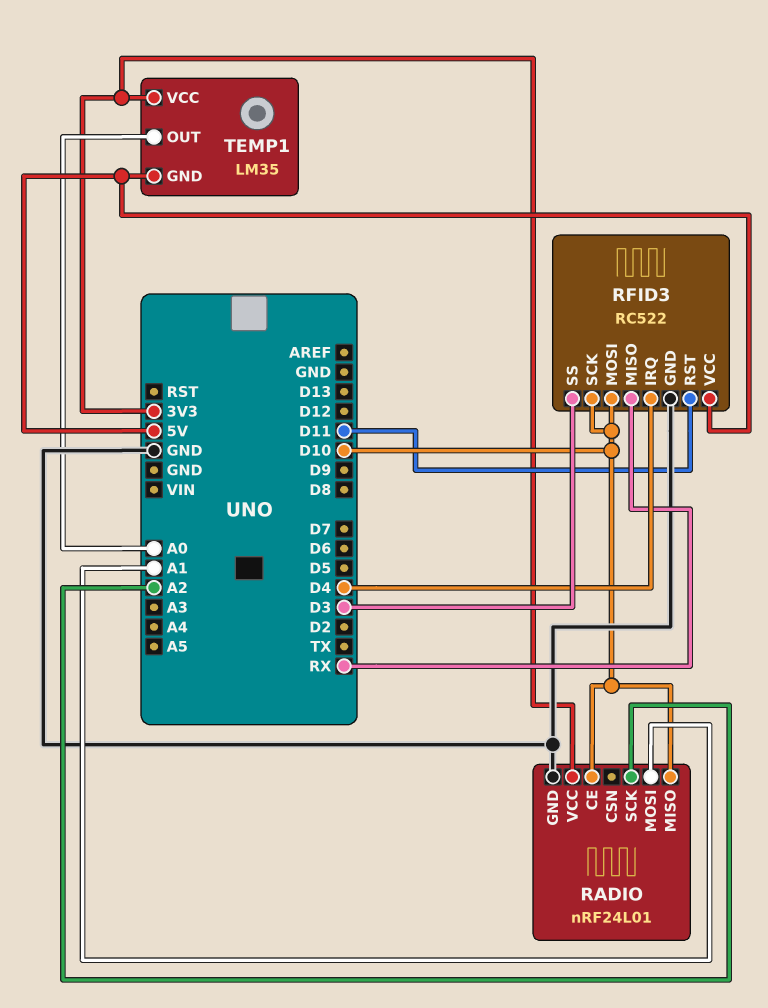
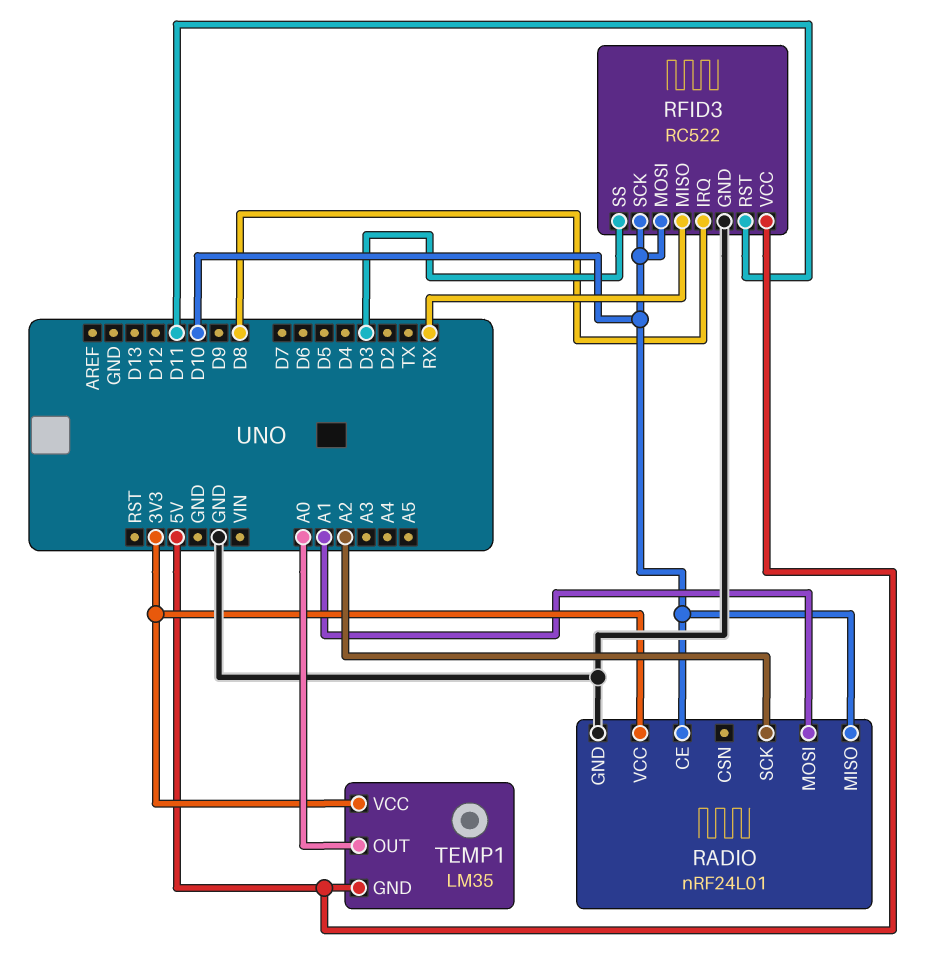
RFID3 pin IRQ: D4 -> D8

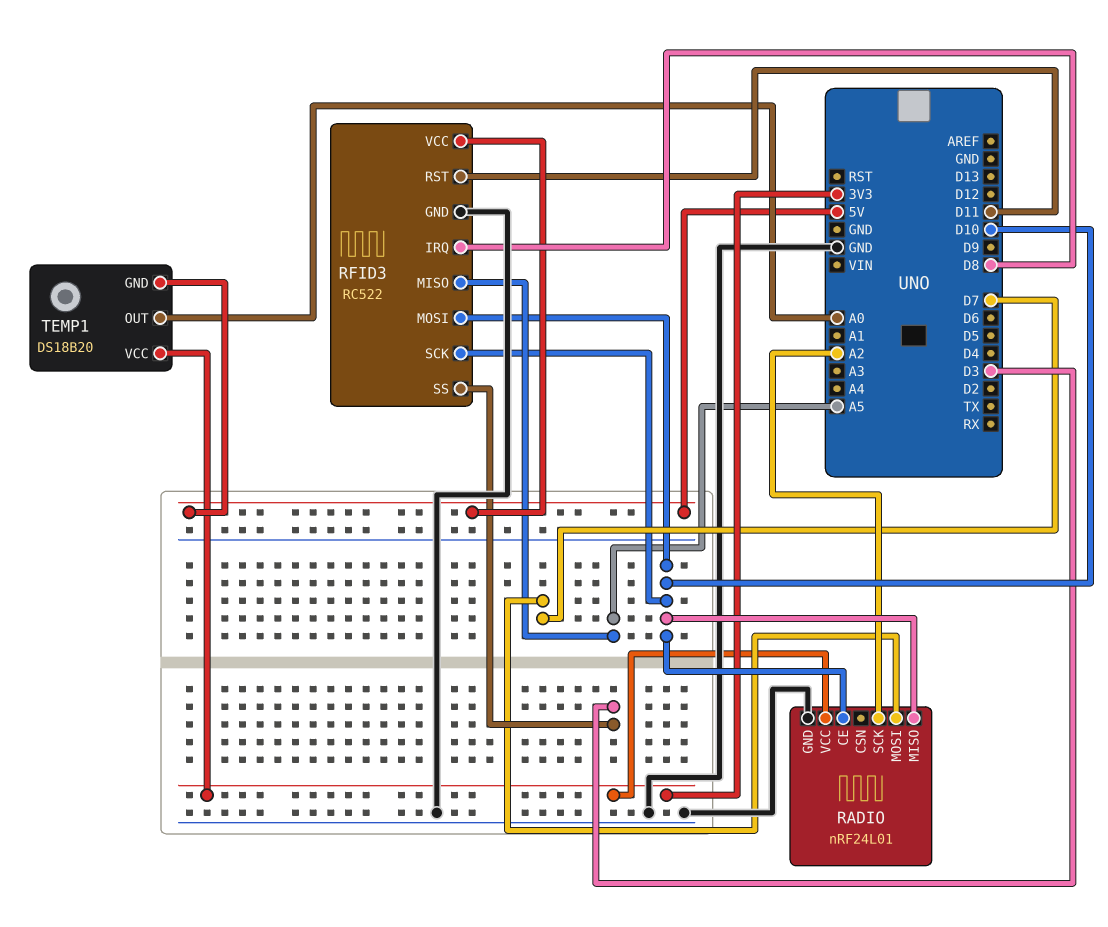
RADIO pin MOSI: A1 -> D7
RFID3 pin MISO: RX -> A5
TEMP1: LM35 -> DS18B20

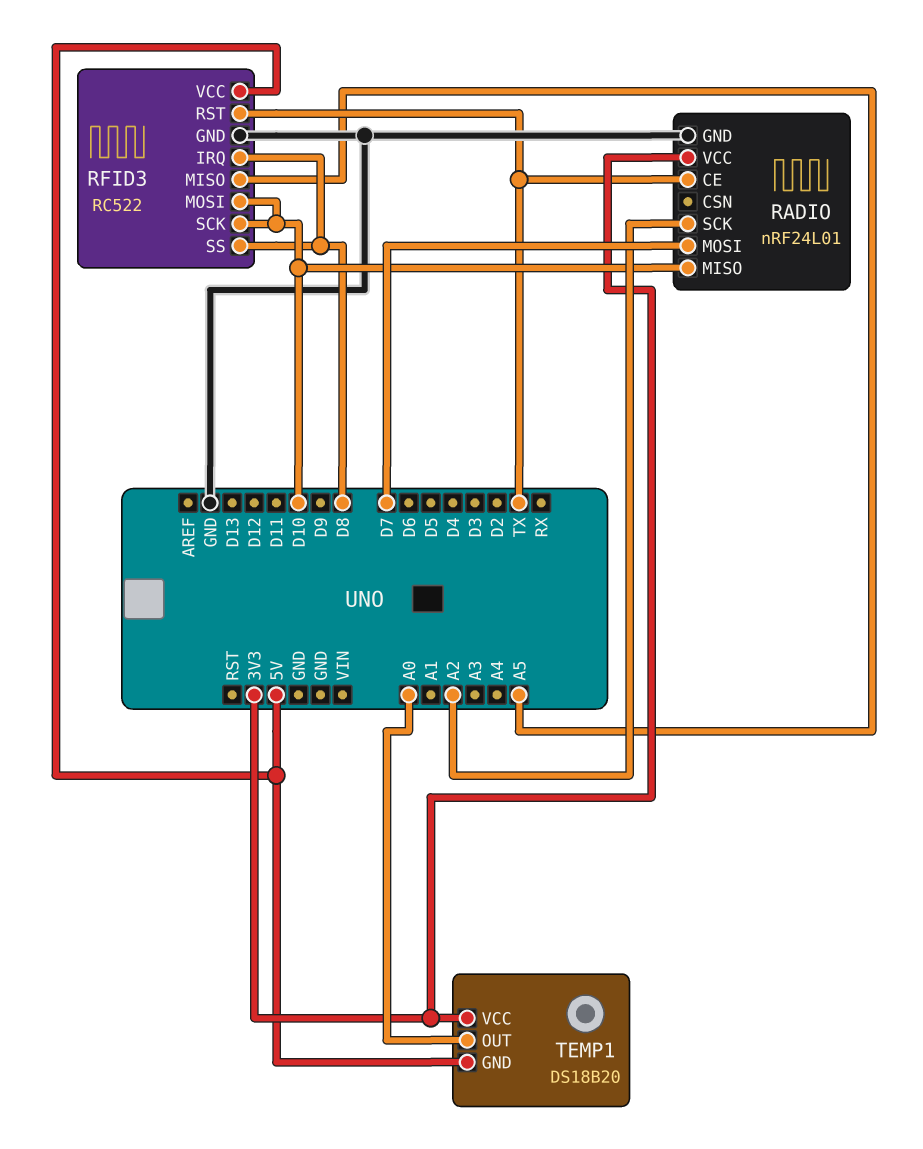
RADIO pin CE: D10 -> TX
RFID3 pin RST: D11 -> TX
RFID3 pin SS: D3 -> D8

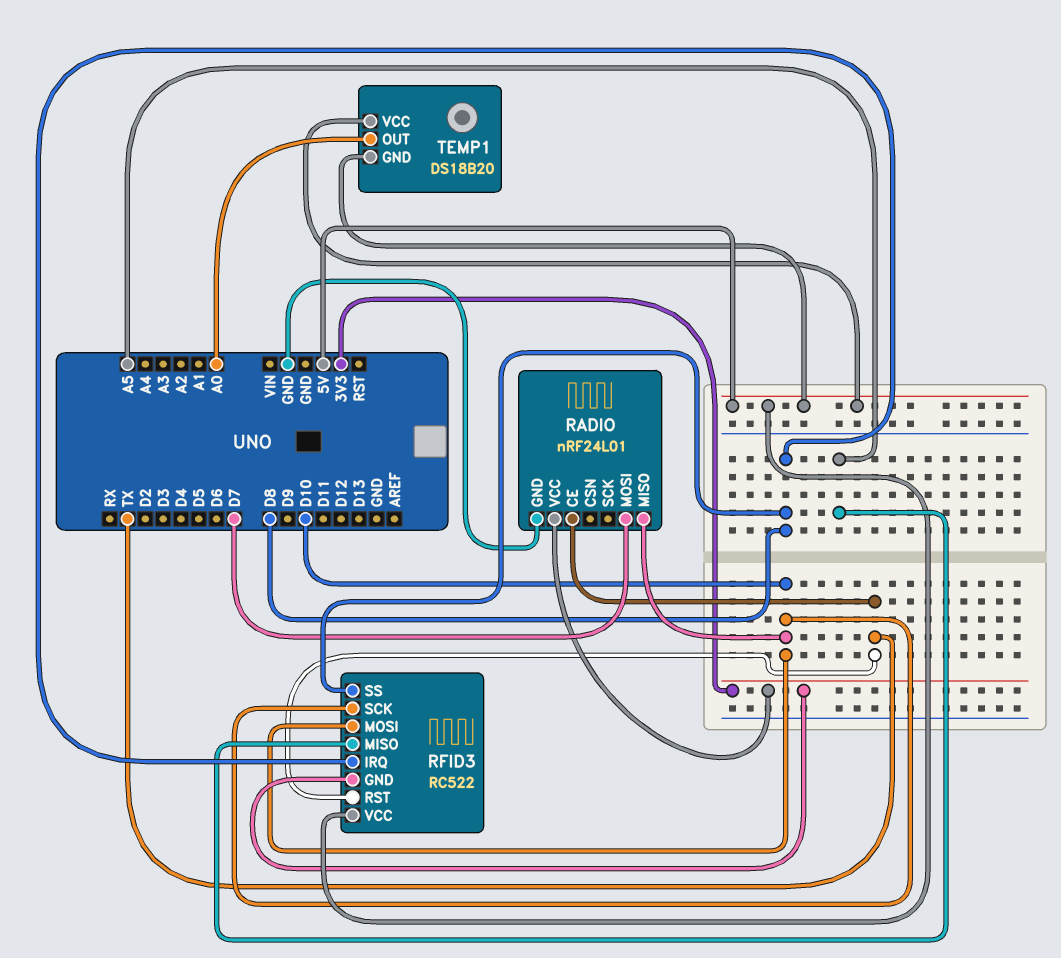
RADIO pin SCK: A2 -> none
RFID3 pin GND: GND -> 3V3
TEMP1 pin VCC: 3V3 -> 5V

